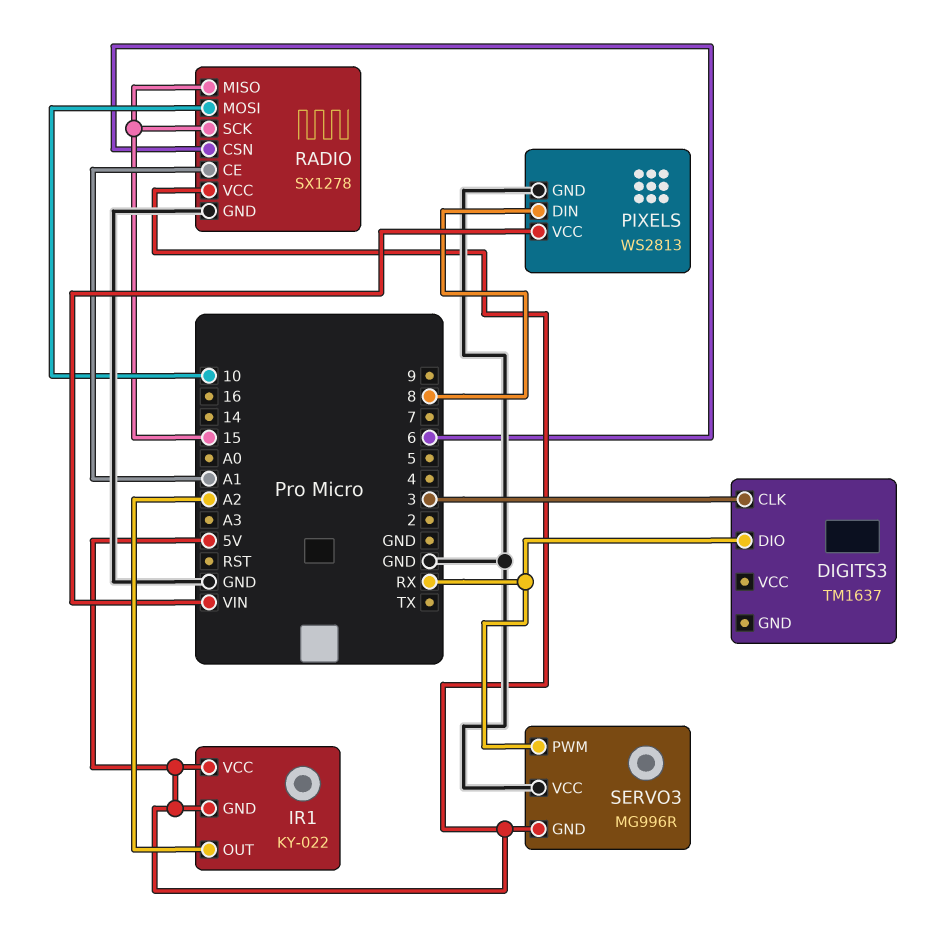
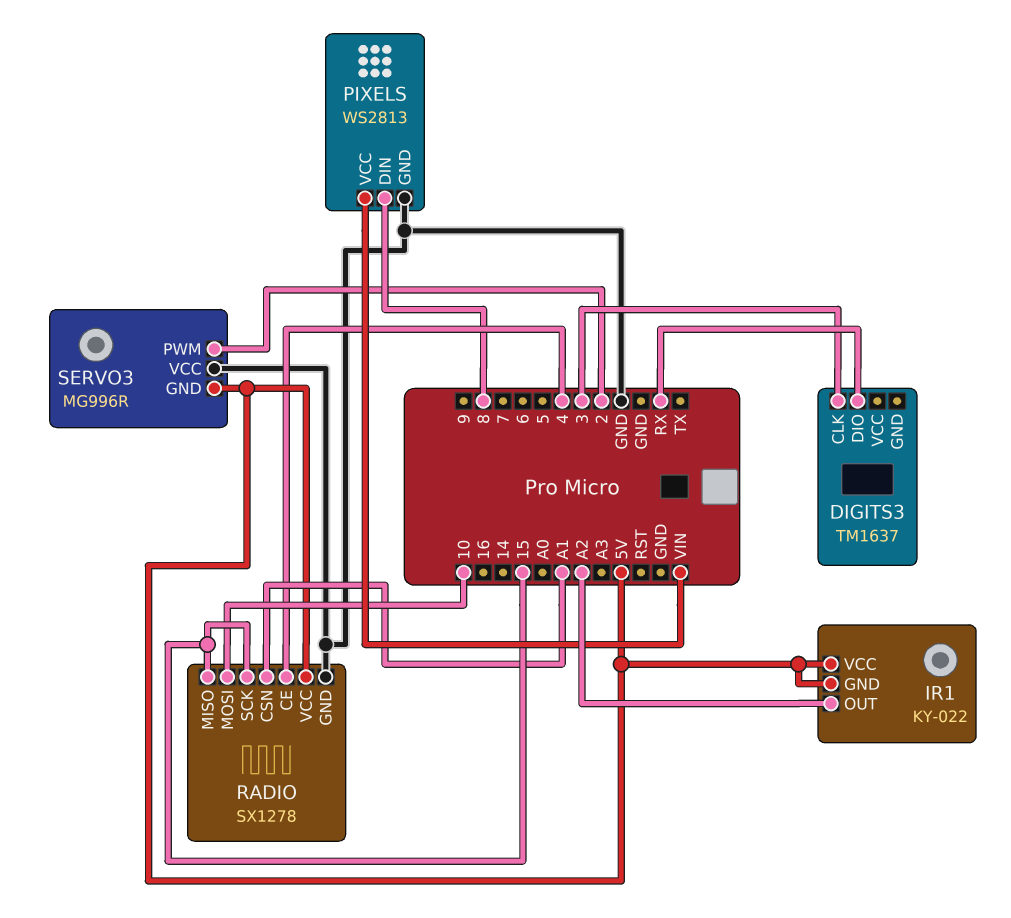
RADIO pin CE: A1 -> 4
RADIO pin CSN: 6 -> A1
SERVO3 pin PWM: RX -> 2

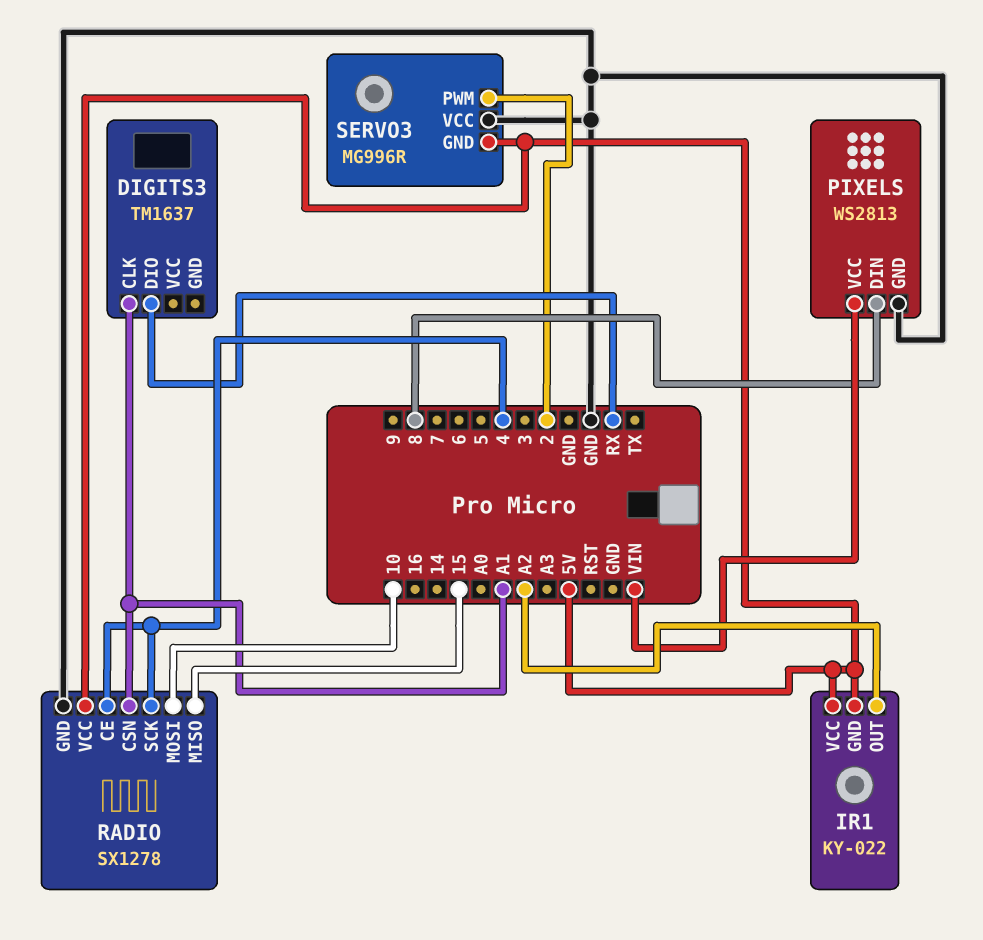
DIGITS3 pin CLK: 3 -> A1
RADIO pin SCK: 15 -> 4

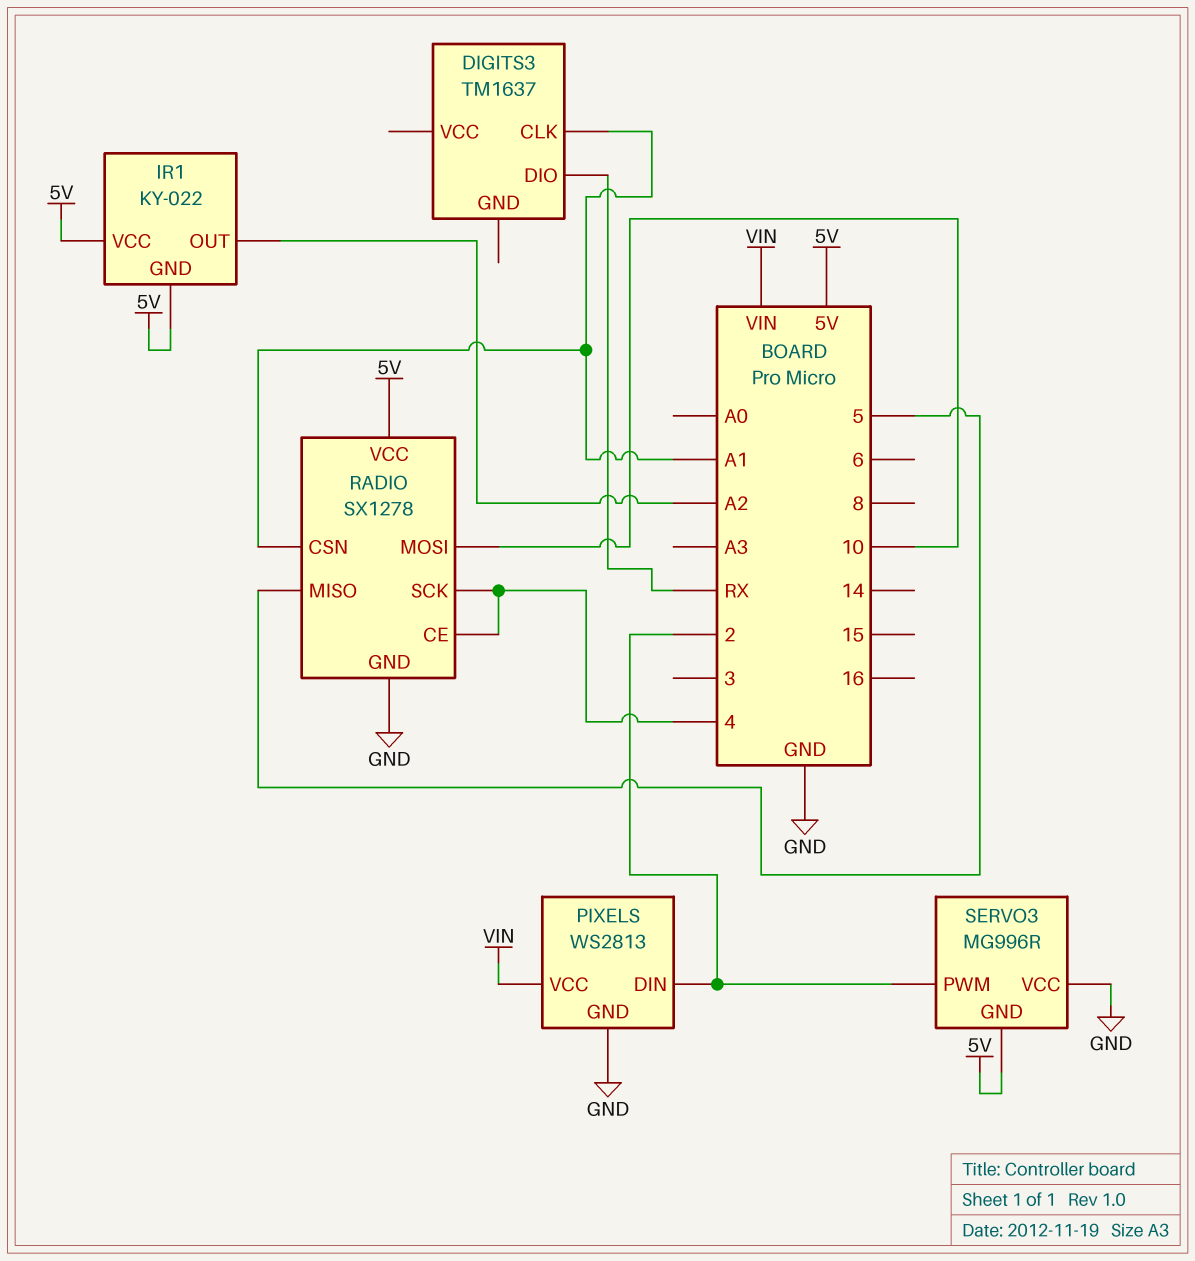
PIXELS pin DIN: 8 -> 2
RADIO pin MISO: 15 -> 5

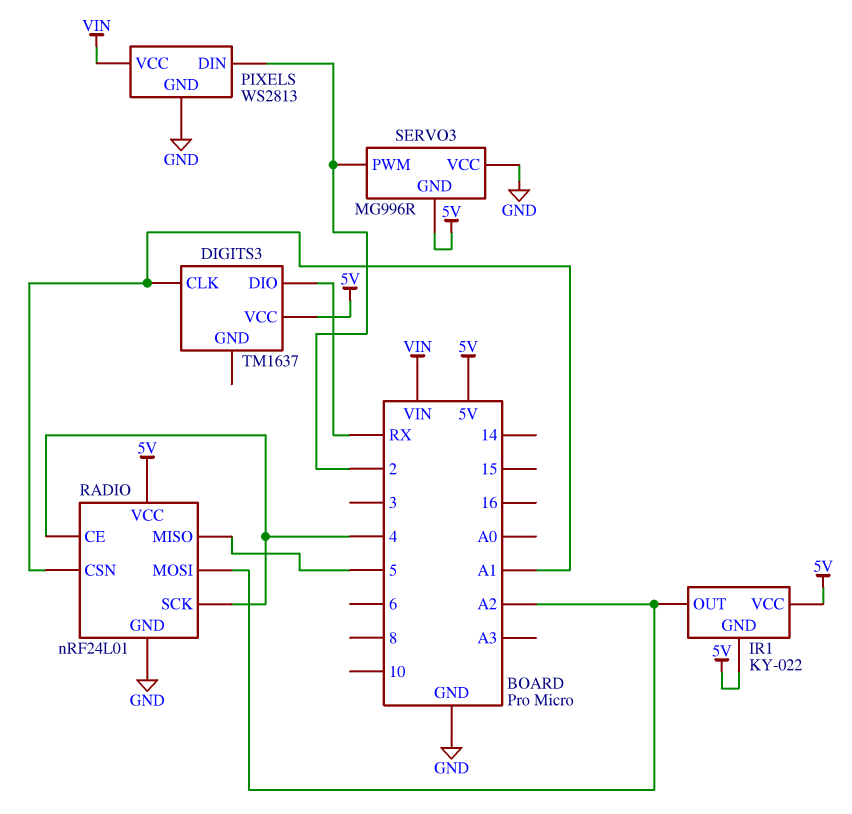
DIGITS3 pin VCC: none -> 5V
RADIO: SX1278 -> nRF24L01
RADIO pin MOSI: 10 -> A2

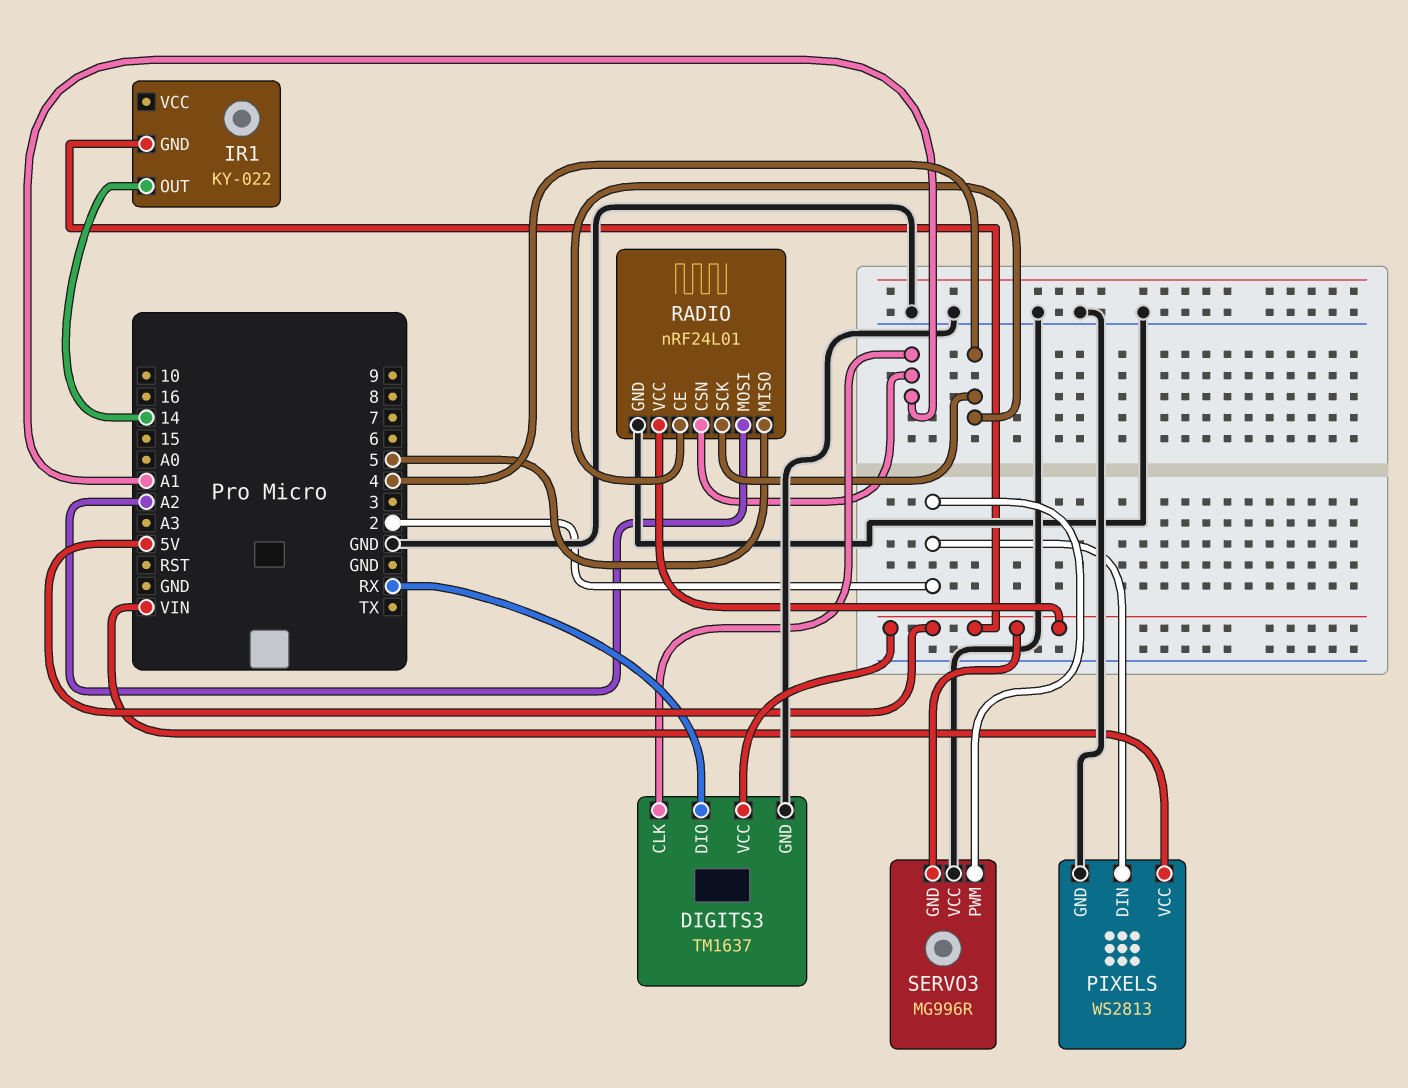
DIGITS3 pin GND: none -> GND
IR1 pin OUT: A2 -> 14
IR1 pin VCC: 5V -> none

